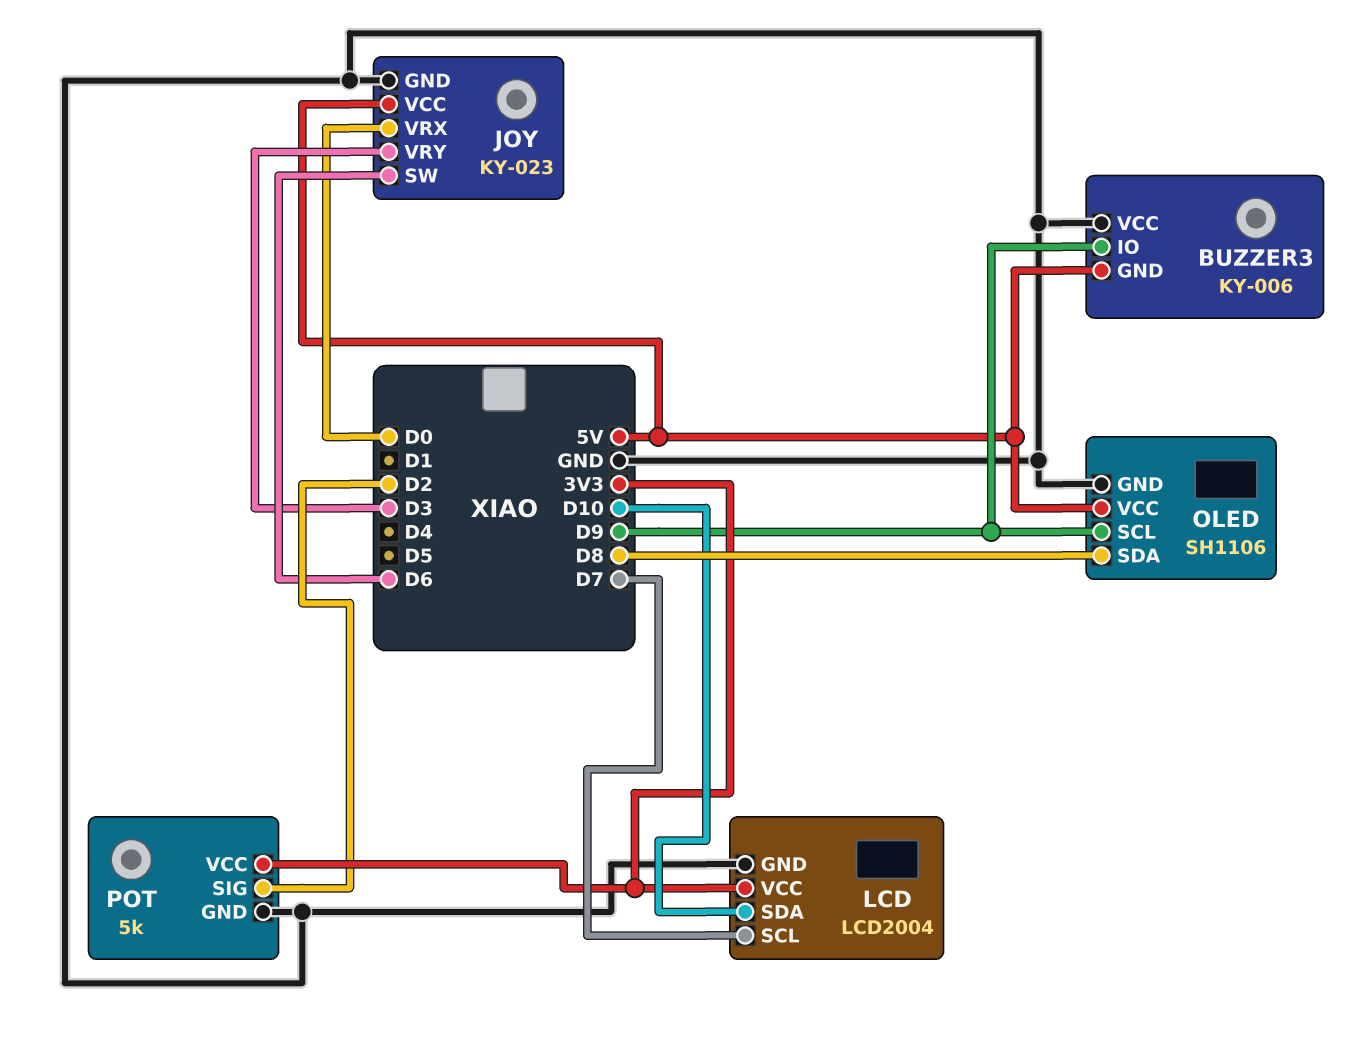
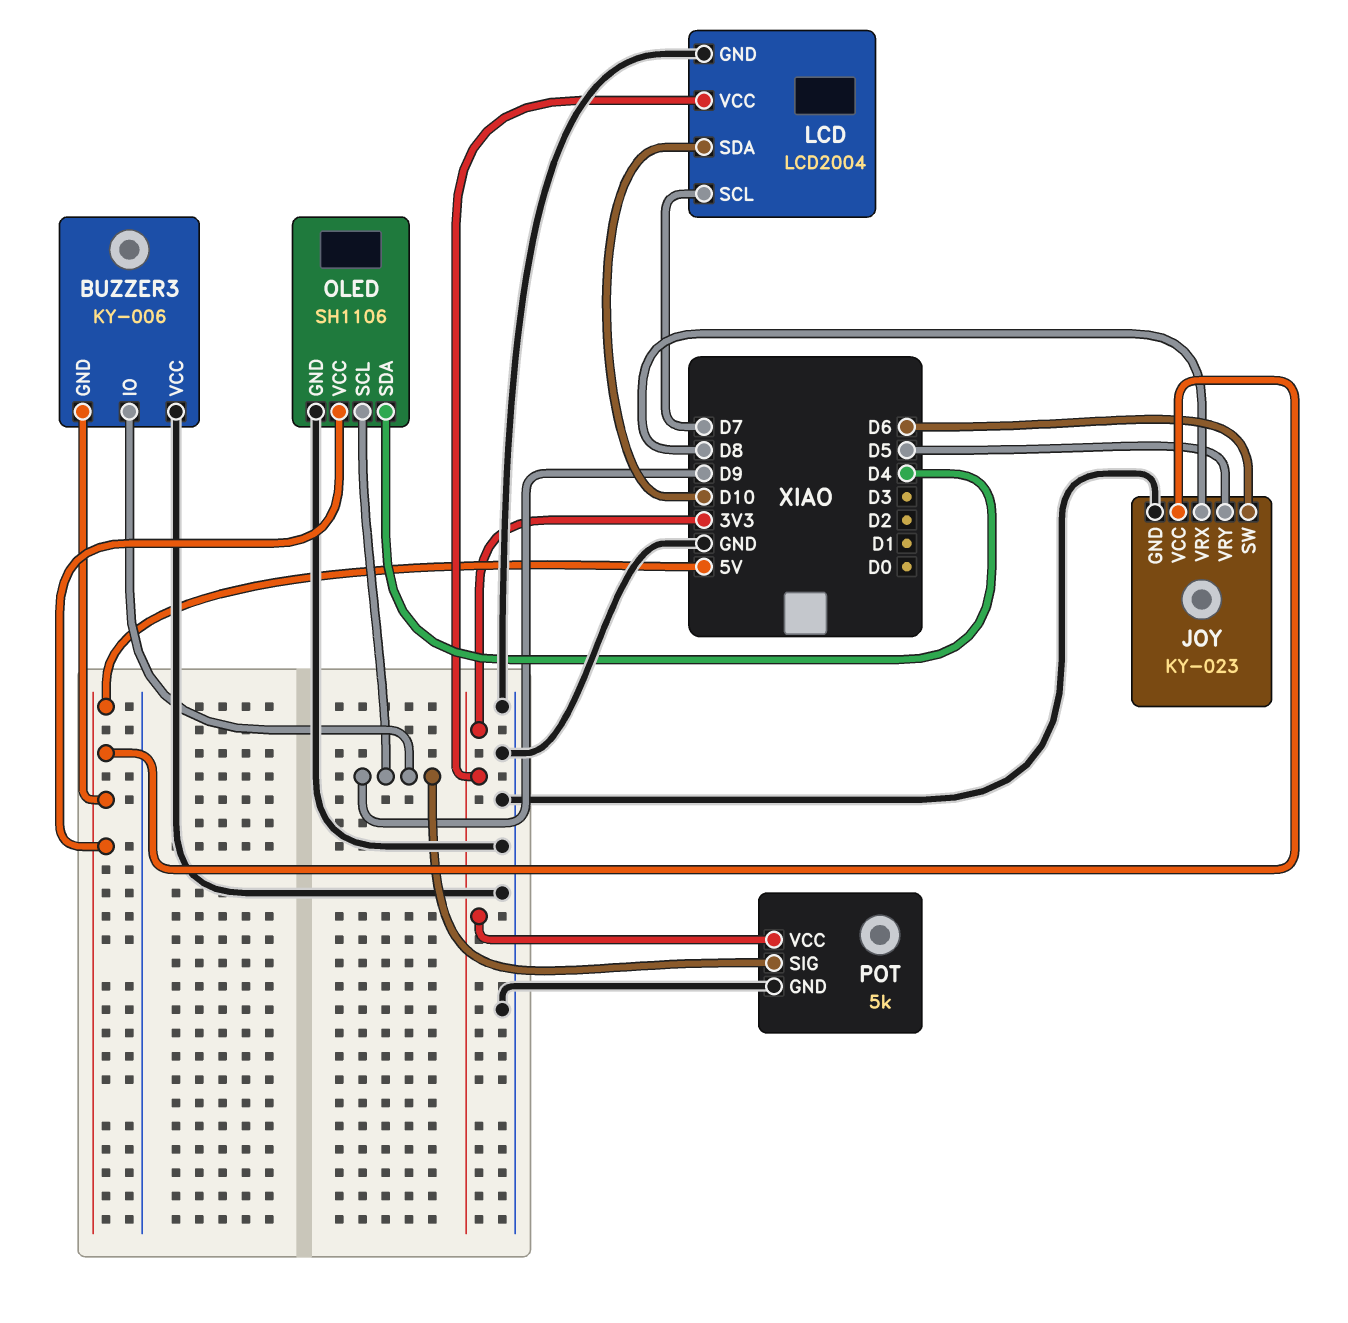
JOY pin VRX: D0 -> D8
JOY pin VRY: D3 -> D5
OLED pin SDA: D8 -> D4
POT pin SIG: D2 -> D9

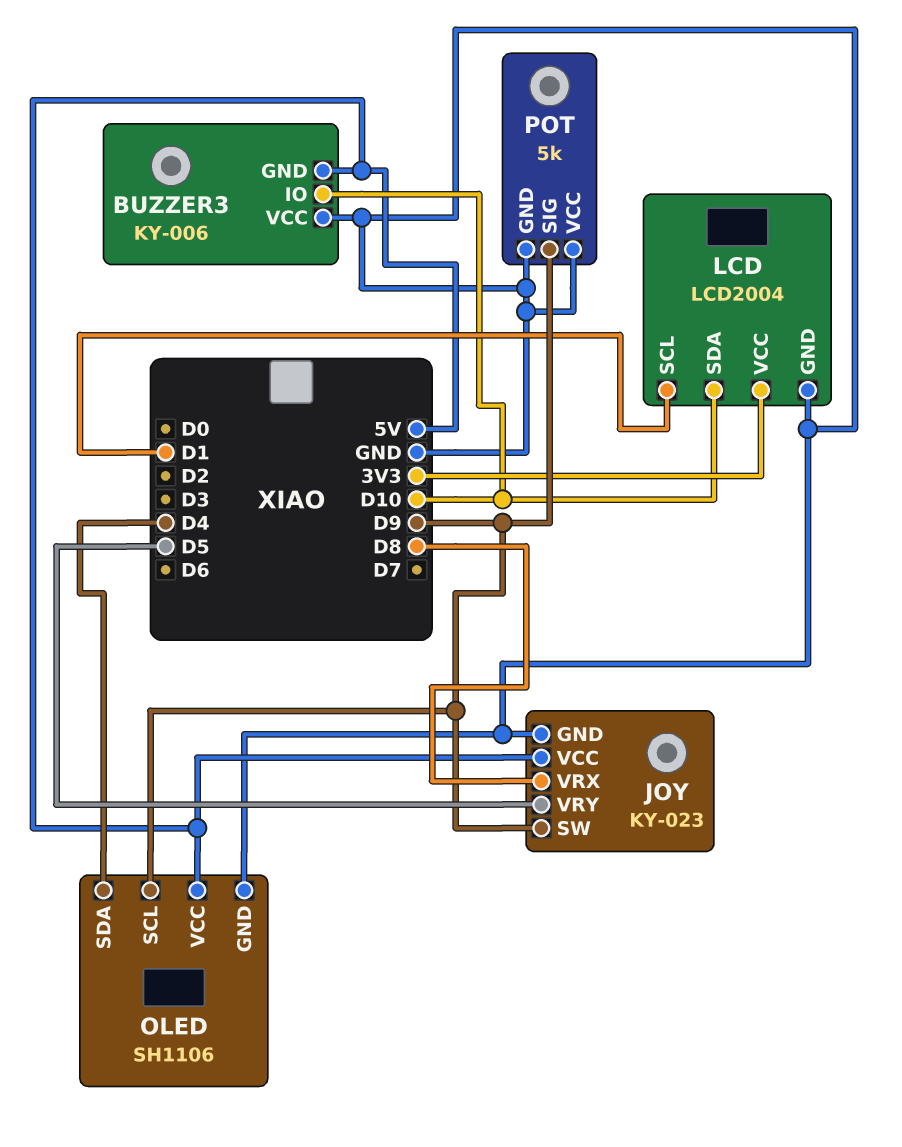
BUZZER3 pin IO: D9 -> D10
JOY pin SW: D6 -> D9
LCD pin SCL: D7 -> D1
POT pin VCC: 3V3 -> GND

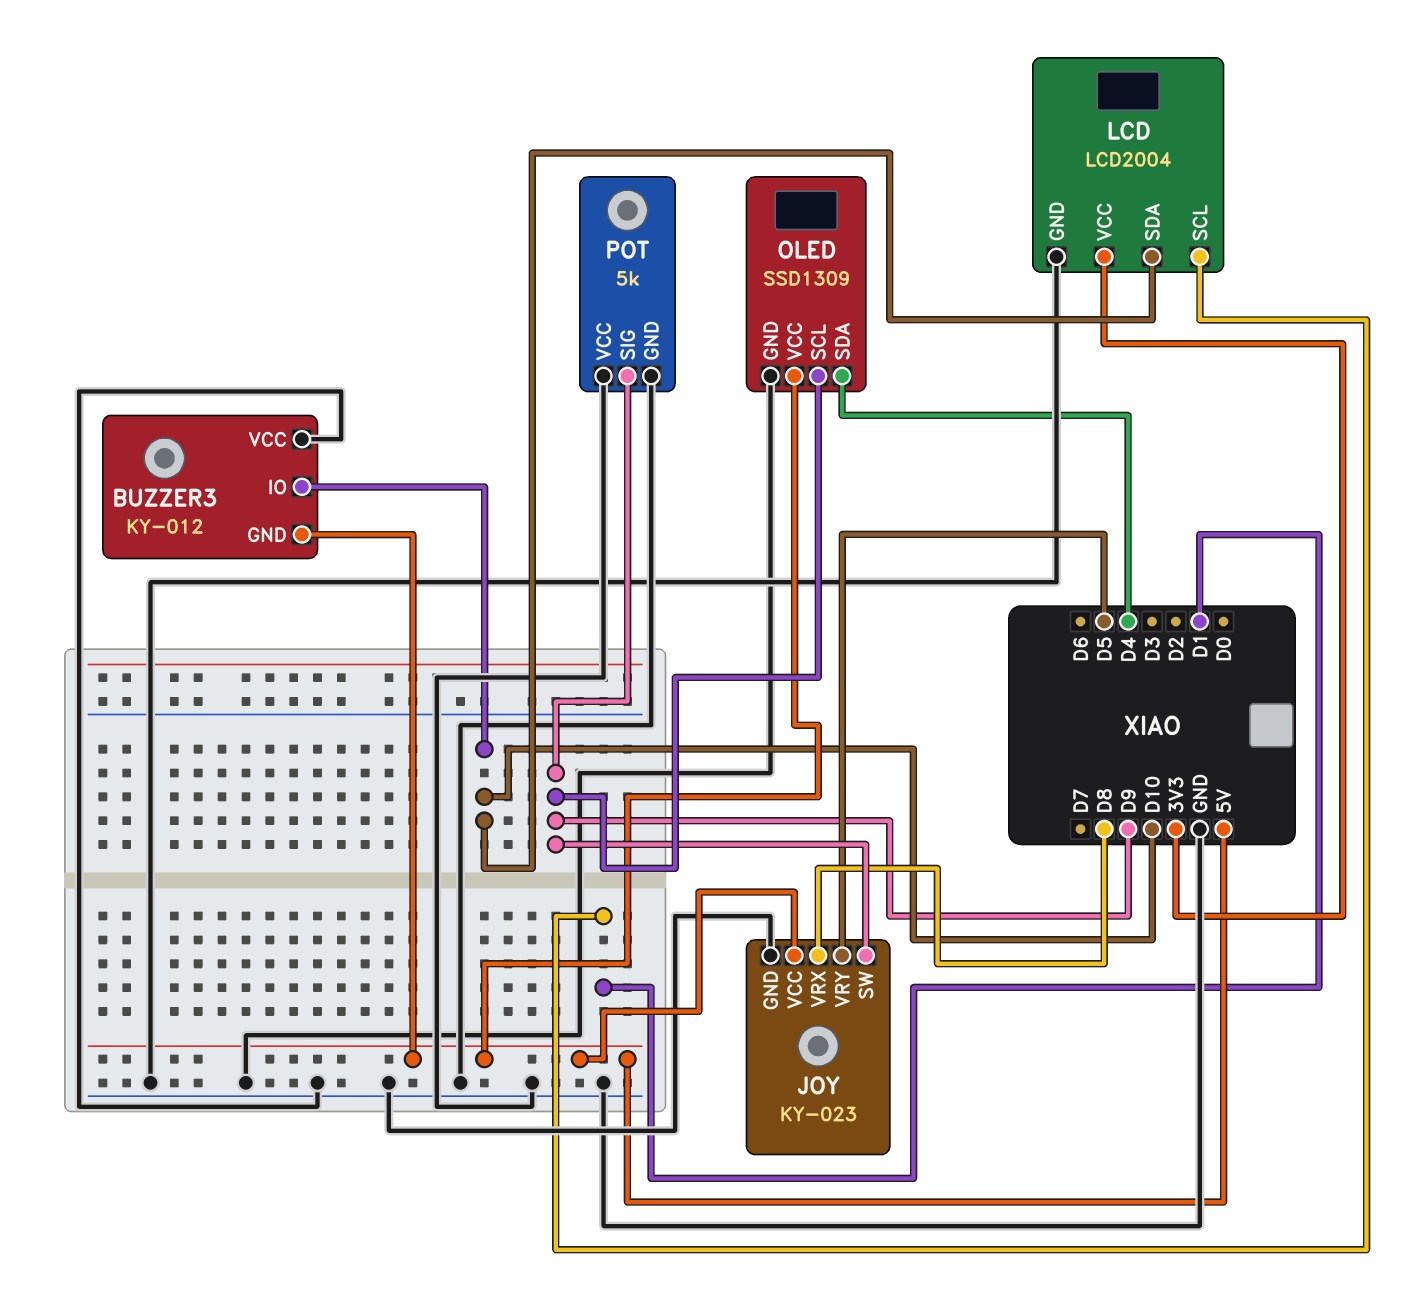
BUZZER3: KY-006 -> KY-012
OLED: SH1106 -> SSD1309

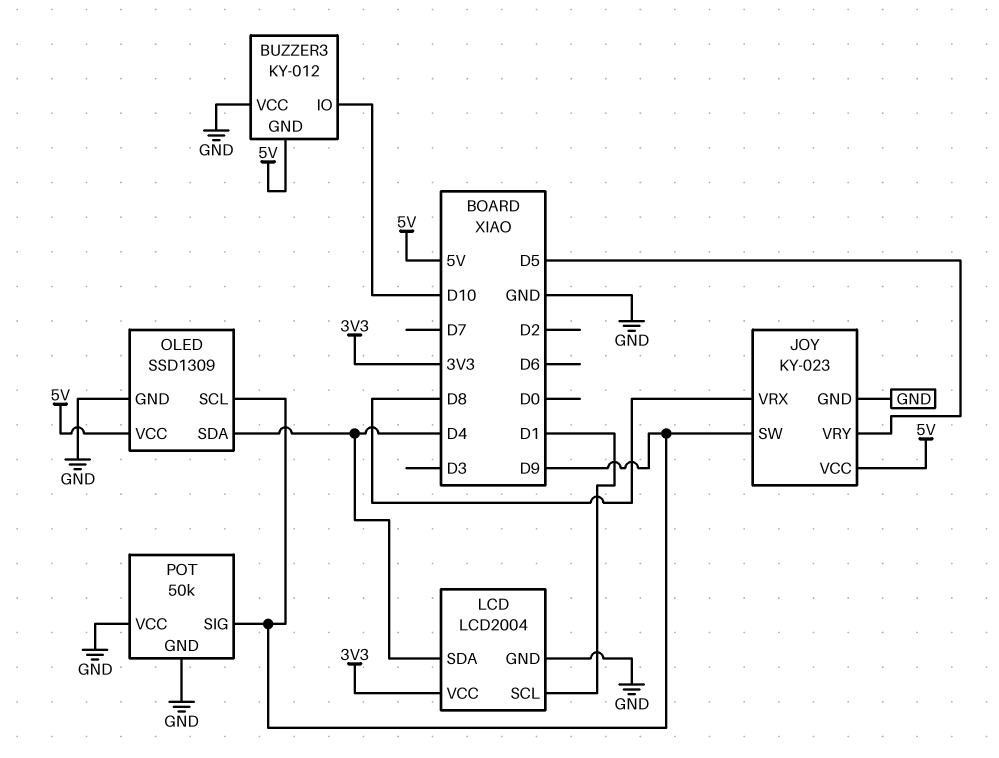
LCD pin SDA: D10 -> D4
POT: 5k -> 50k

